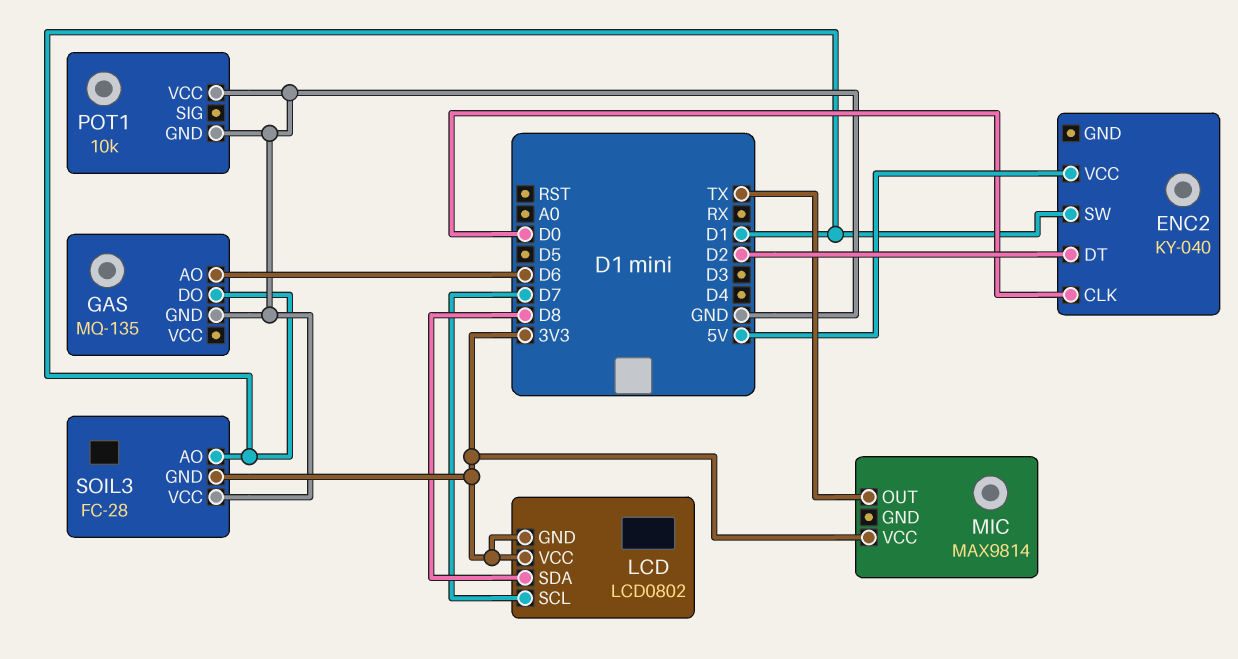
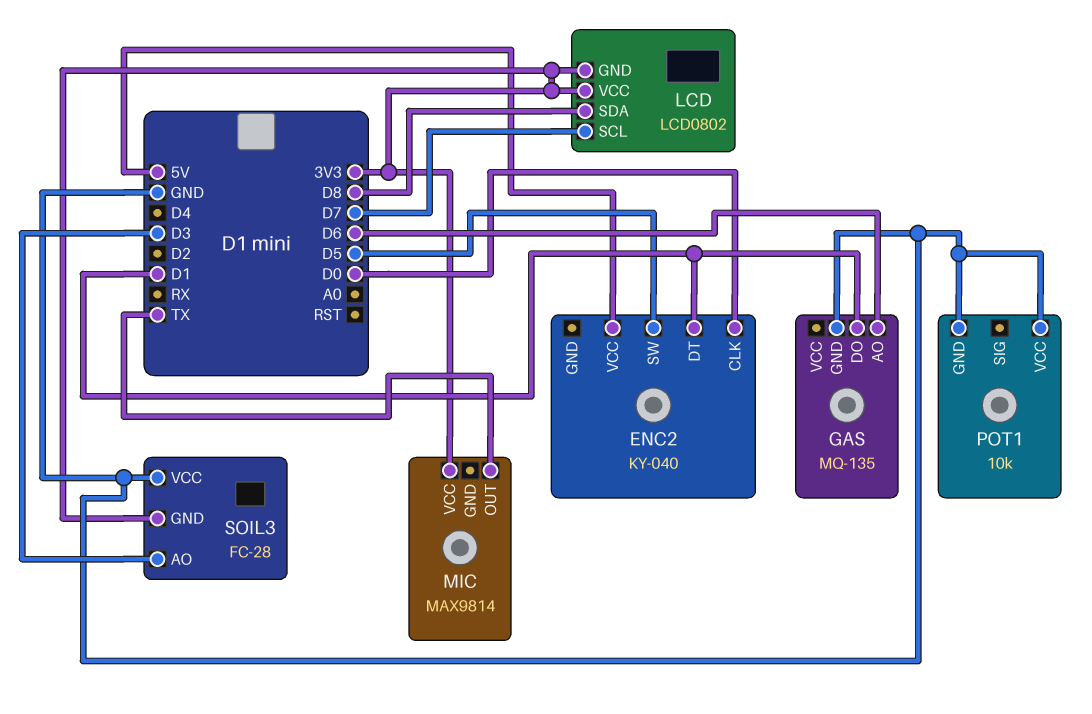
ENC2 pin DT: D2 -> D1
ENC2 pin SW: D1 -> D5
SOIL3 pin AO: D1 -> D3

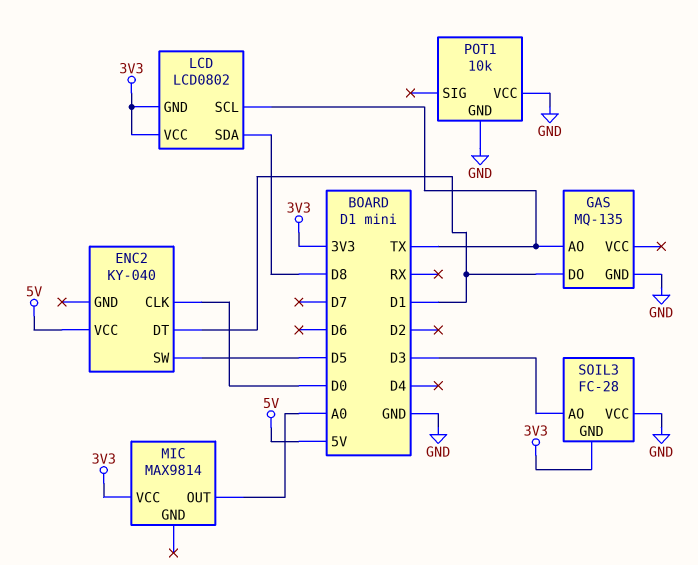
GAS pin AO: D6 -> TX
LCD pin SCL: D7 -> TX
MIC pin OUT: TX -> A0

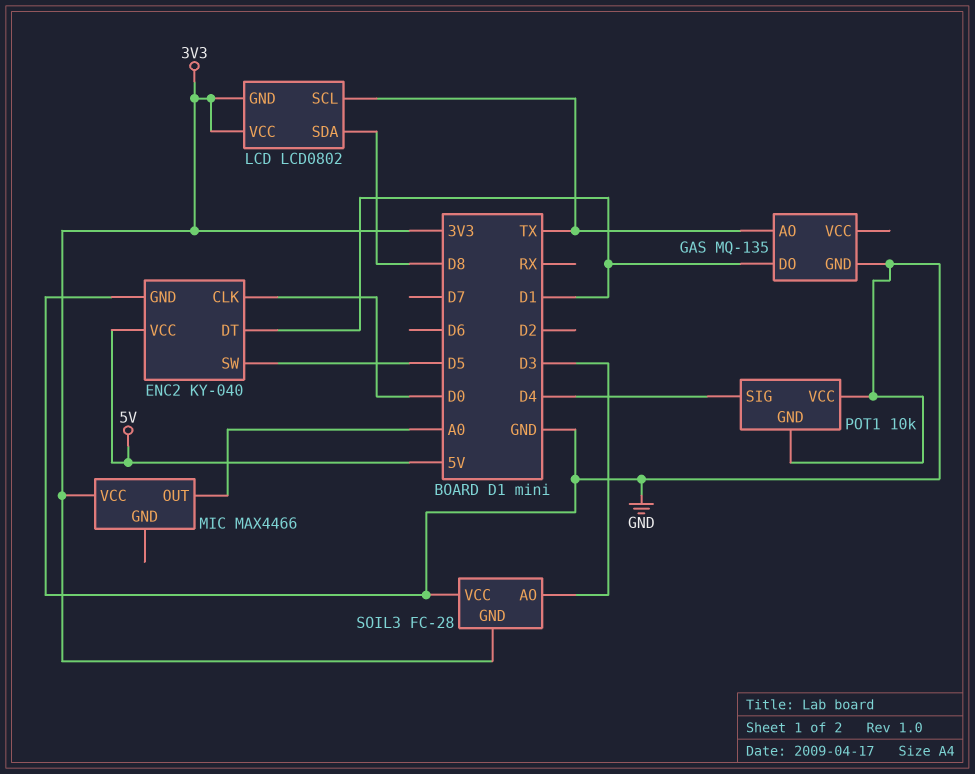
ENC2 pin GND: none -> GND
MIC: MAX9814 -> MAX4466
POT1 pin SIG: none -> D4

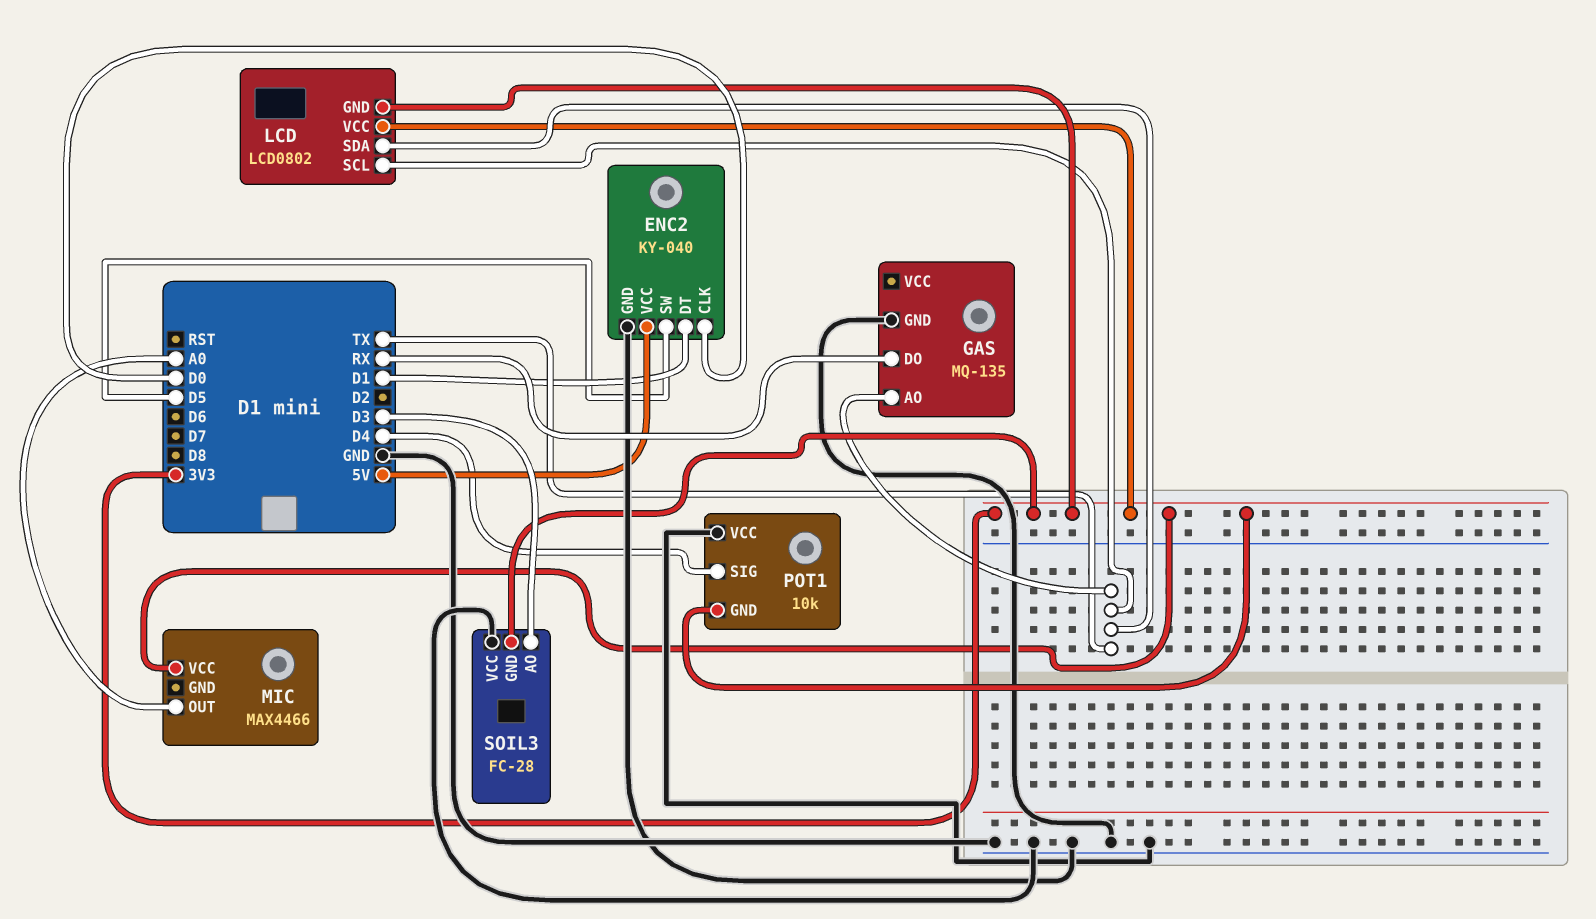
GAS pin DO: D1 -> RX
LCD pin SDA: D8 -> TX
POT1 pin GND: GND -> 3V3

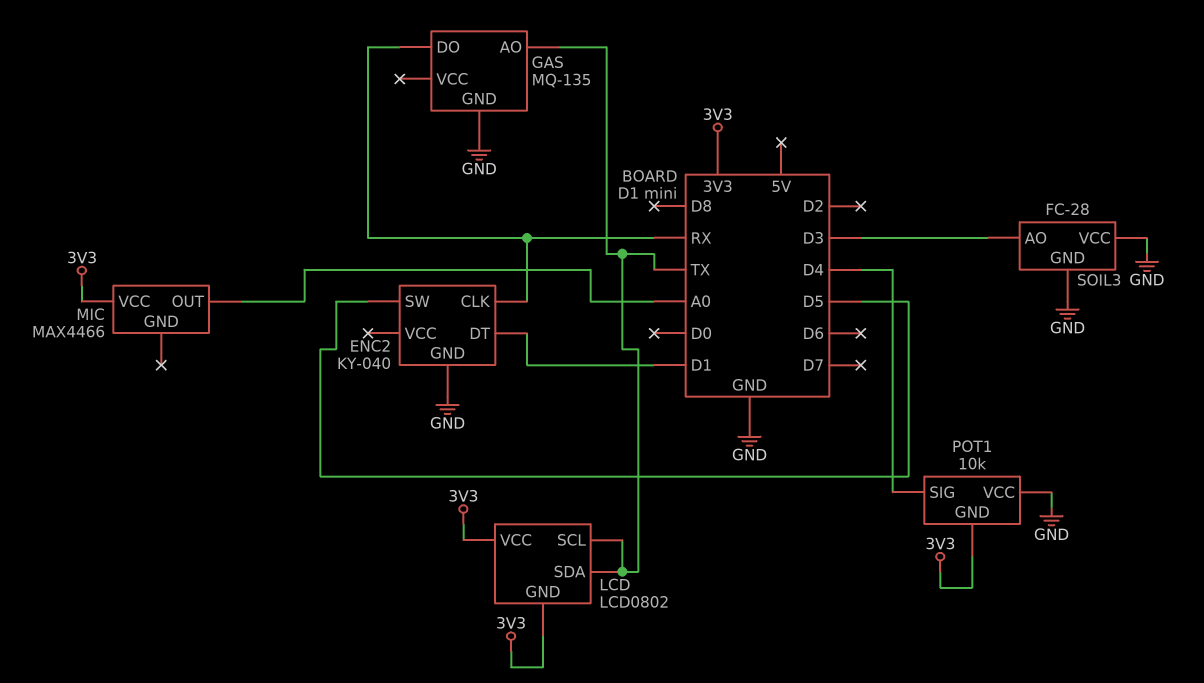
ENC2 pin CLK: D0 -> RX
ENC2 pin VCC: 5V -> none
SOIL3 pin GND: 3V3 -> GND

